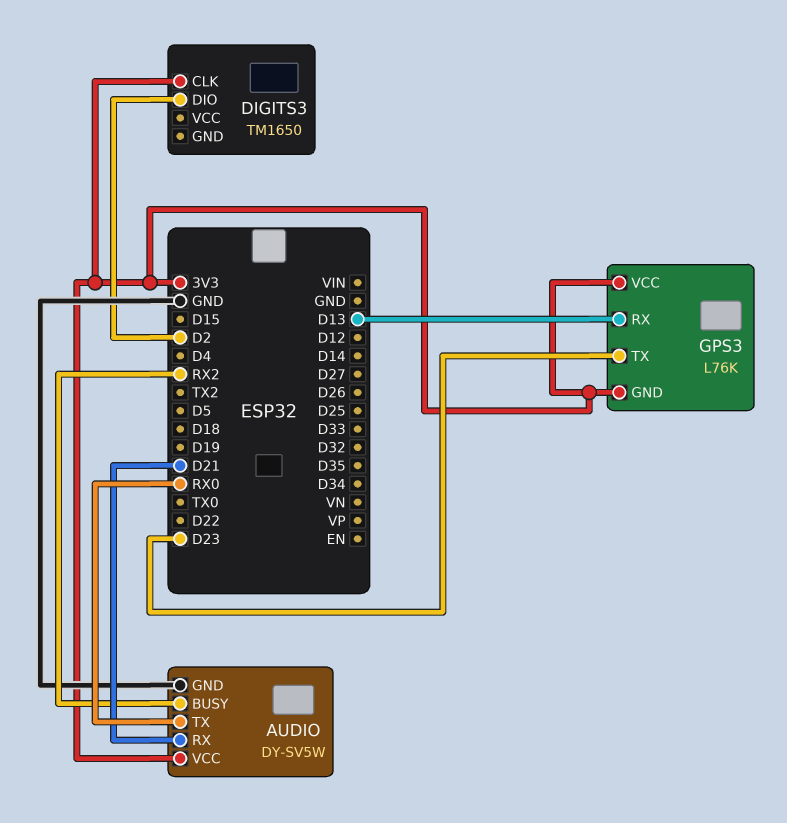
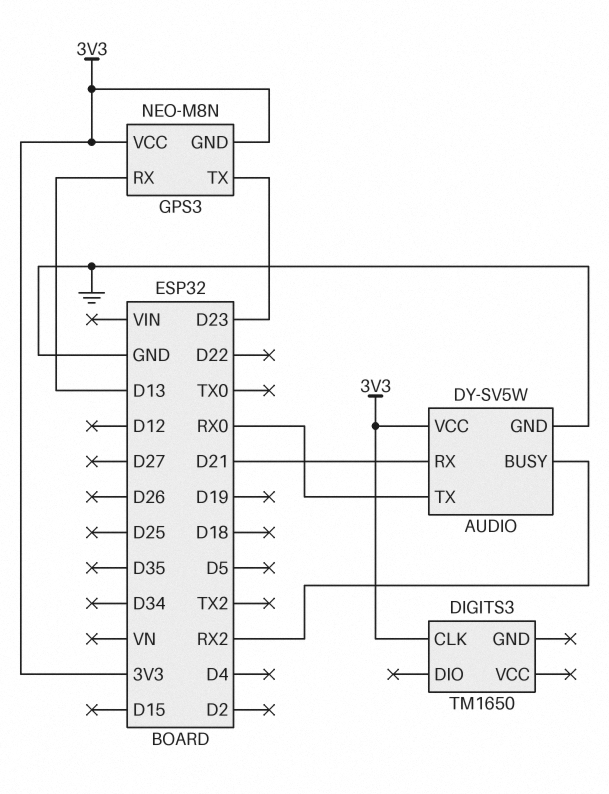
DIGITS3 pin DIO: D2 -> none
GPS3: L76K -> NEO-M8N

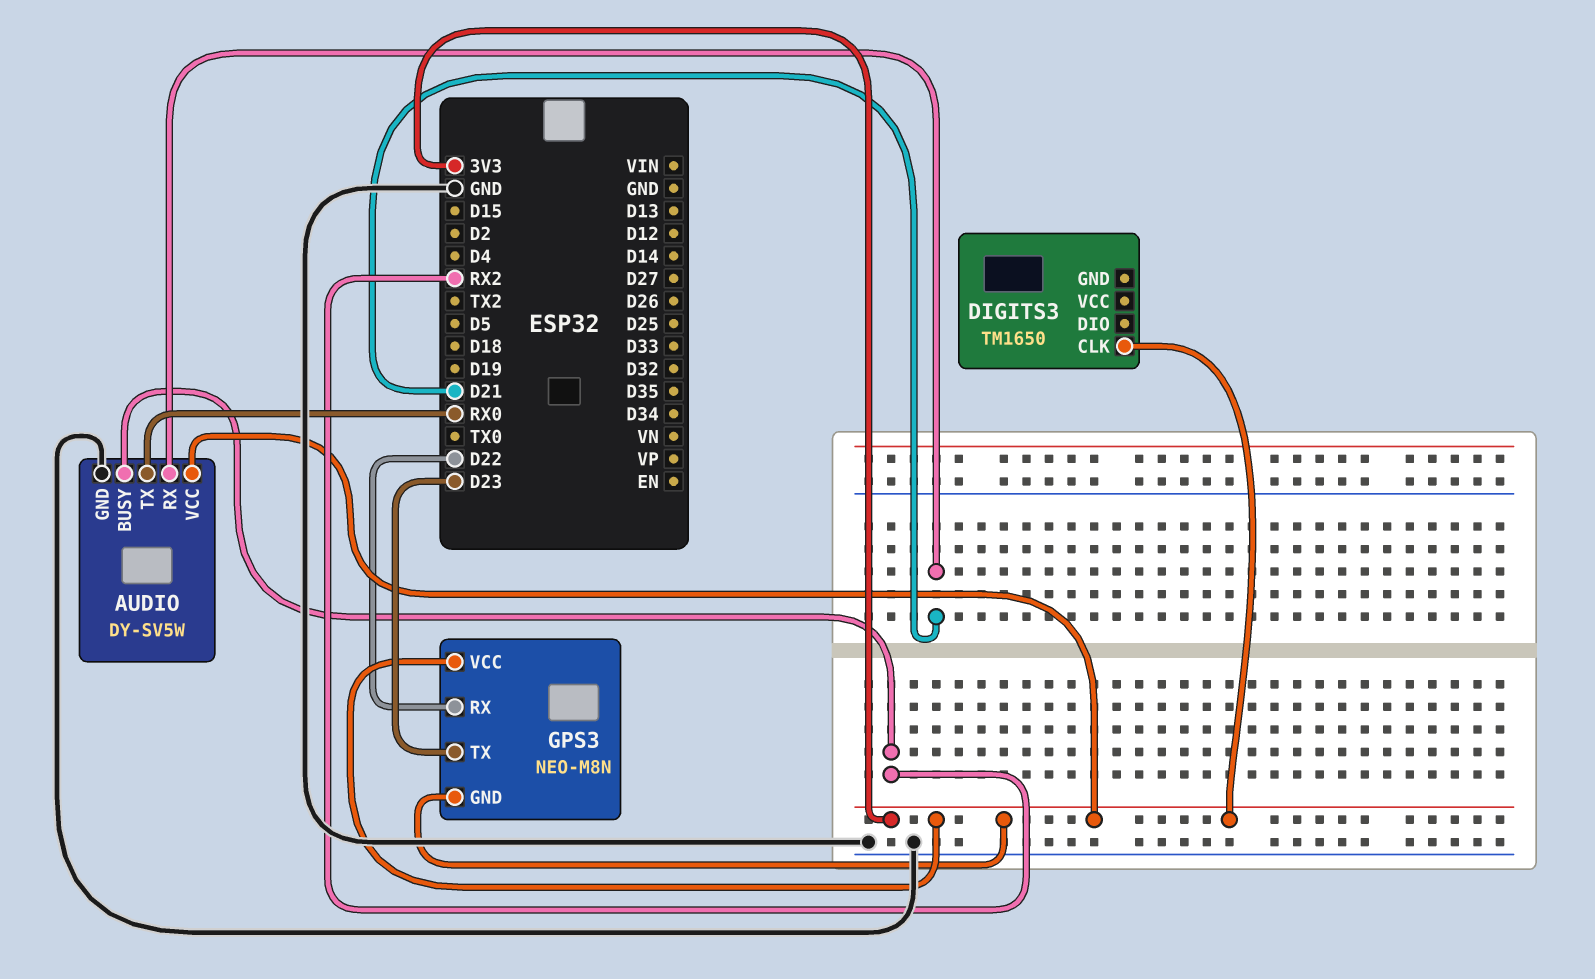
GPS3 pin RX: D13 -> D22

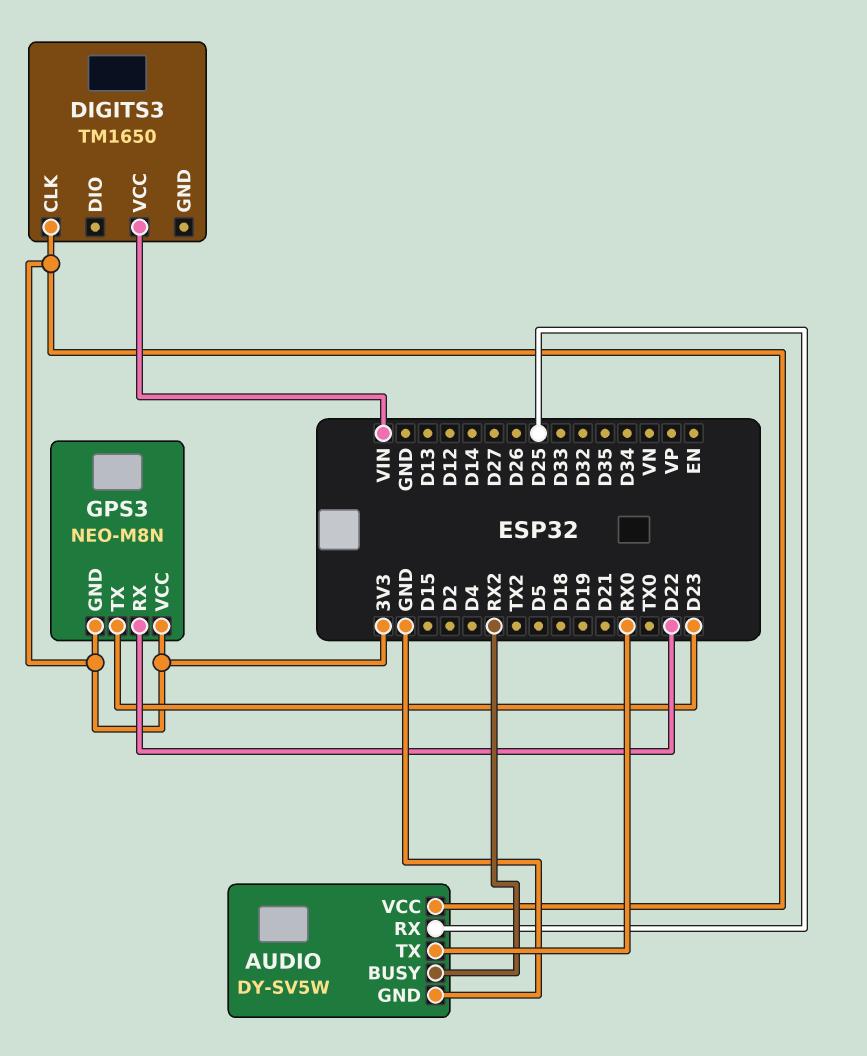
AUDIO pin RX: D21 -> D25
DIGITS3 pin VCC: none -> VIN

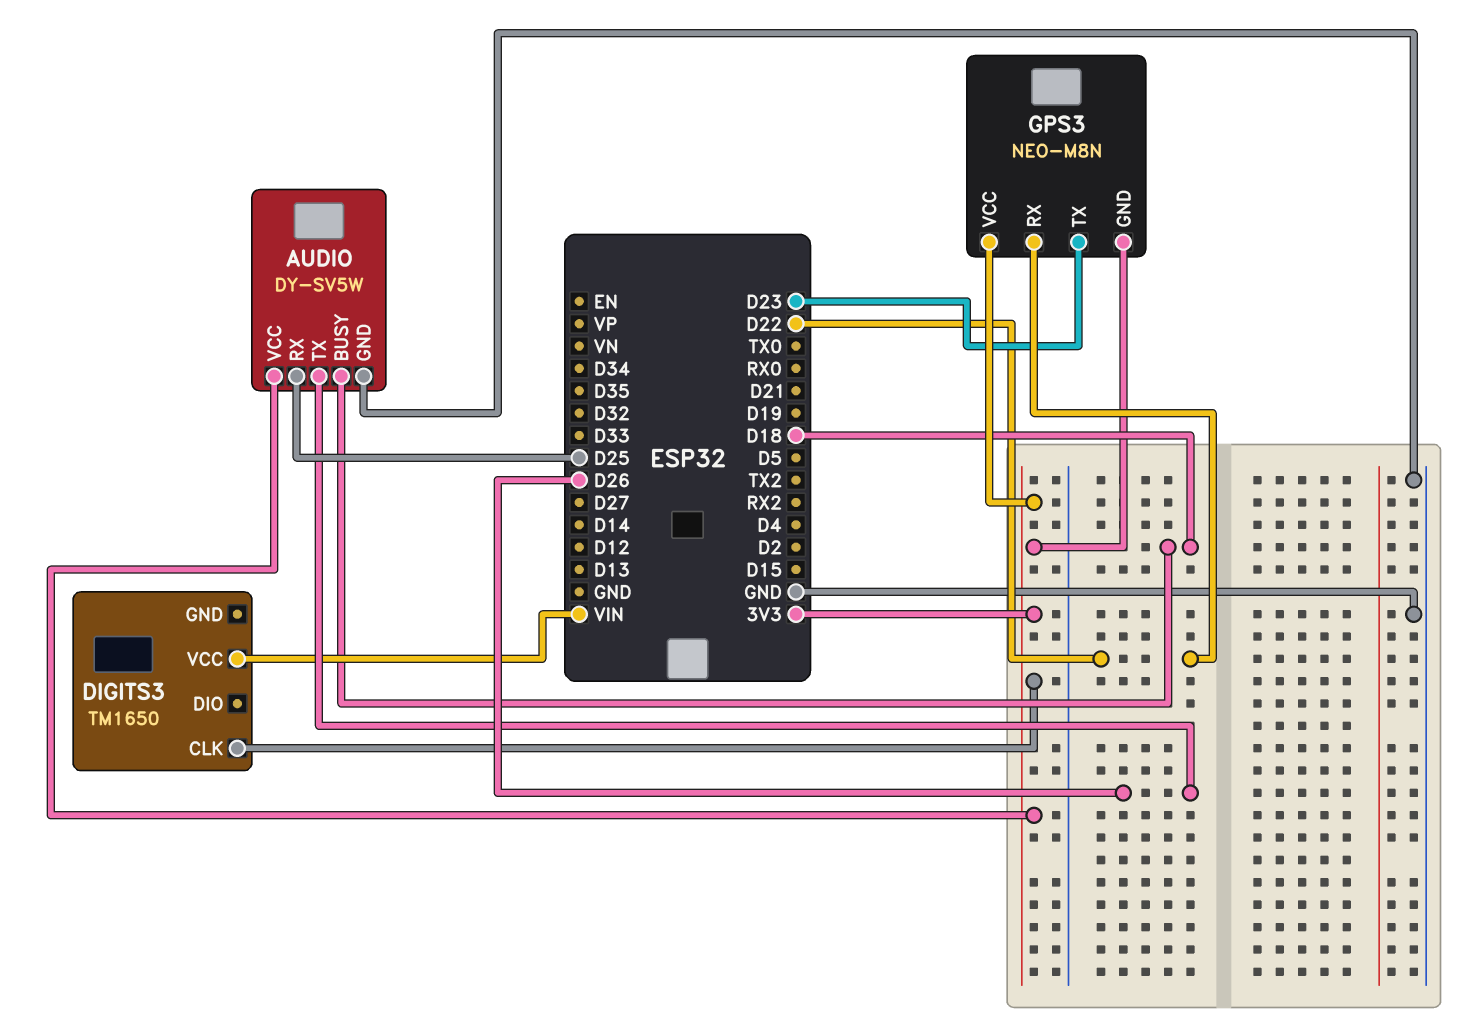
AUDIO pin BUSY: RX2 -> D18
AUDIO pin TX: RX0 -> D26

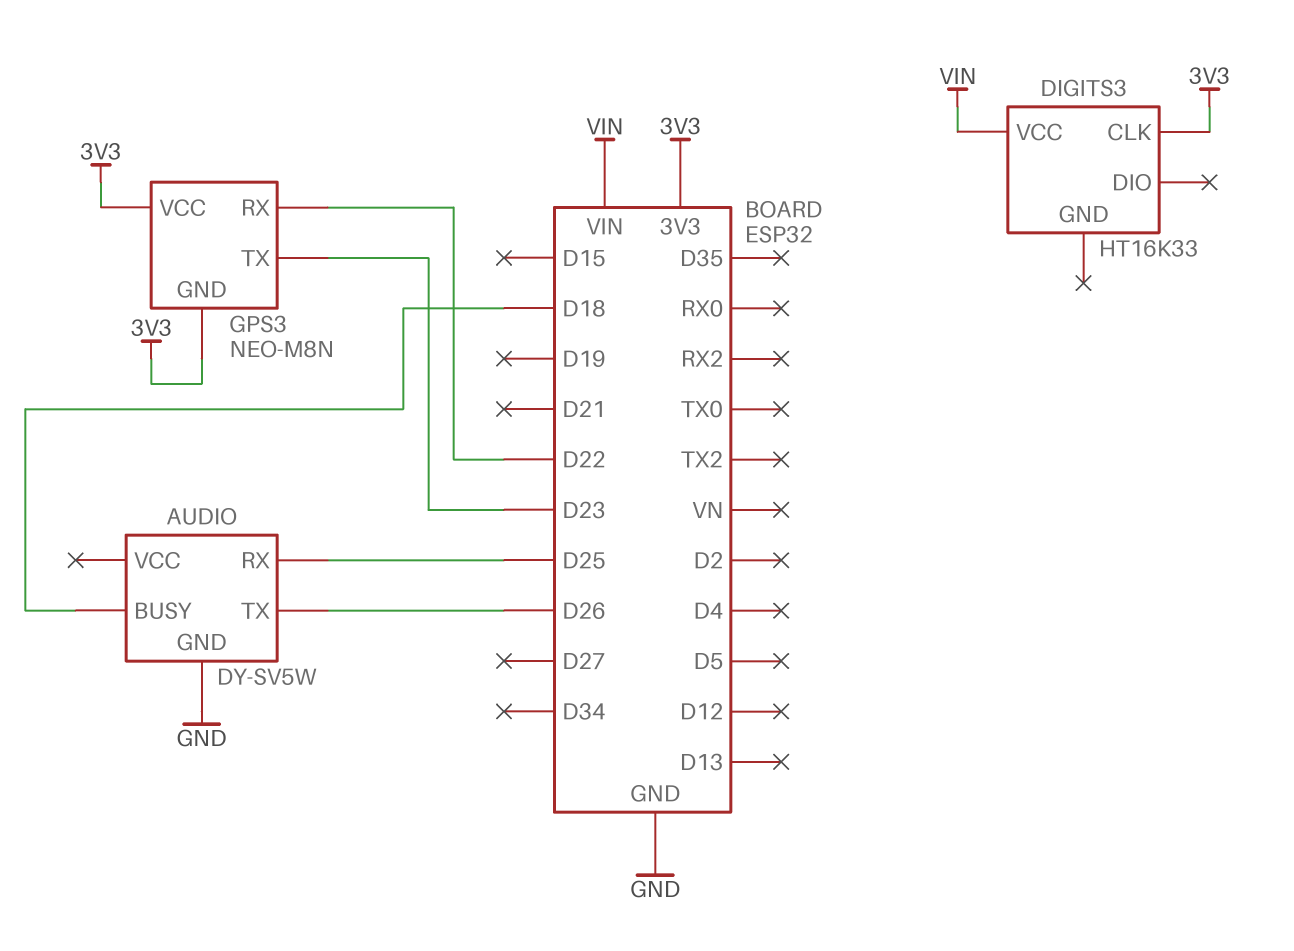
AUDIO pin VCC: 3V3 -> none
DIGITS3: TM1650 -> HT16K33

